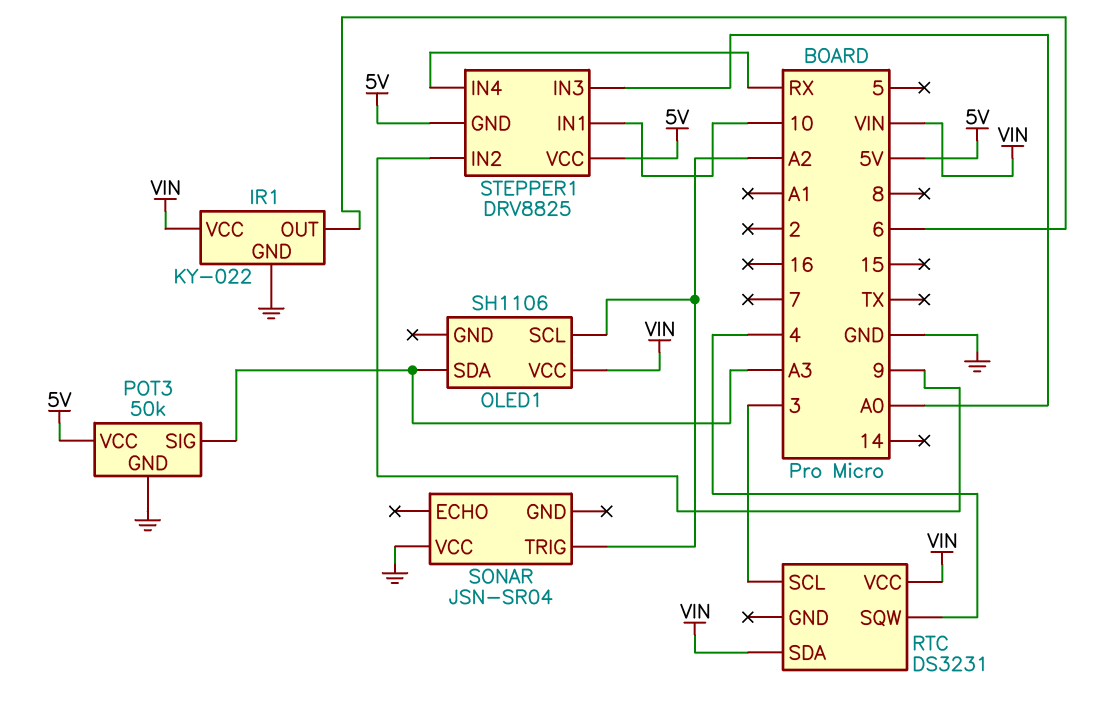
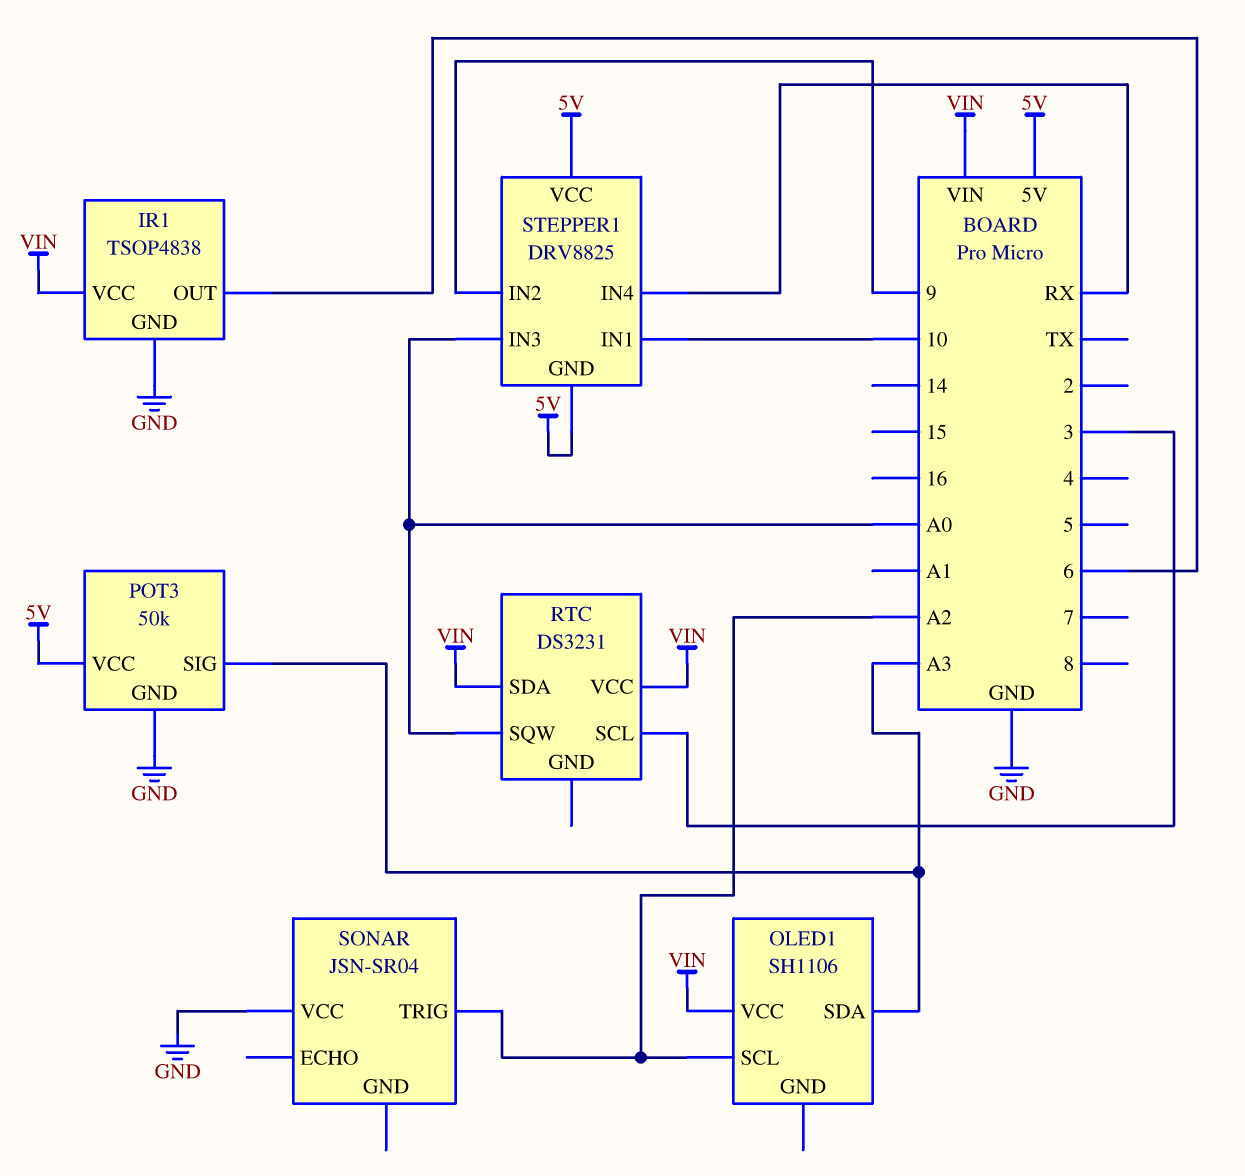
IR1: KY-022 -> TSOP4838
RTC pin SQW: 4 -> A0

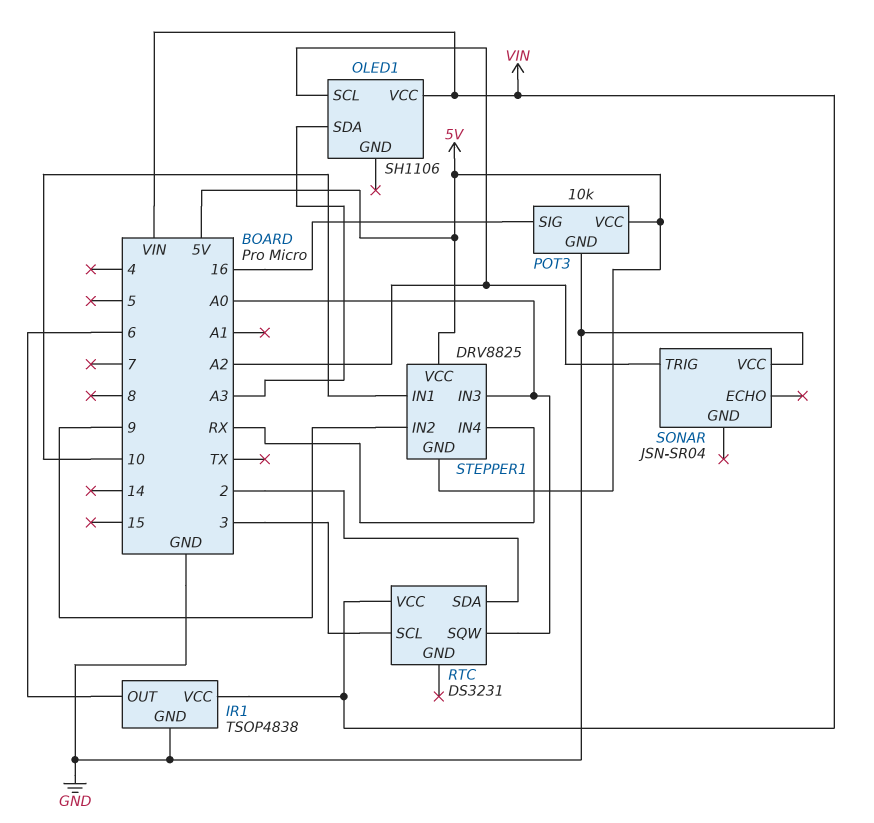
POT3: 50k -> 10k
POT3 pin SIG: A3 -> 16
RTC pin SDA: VIN -> 2

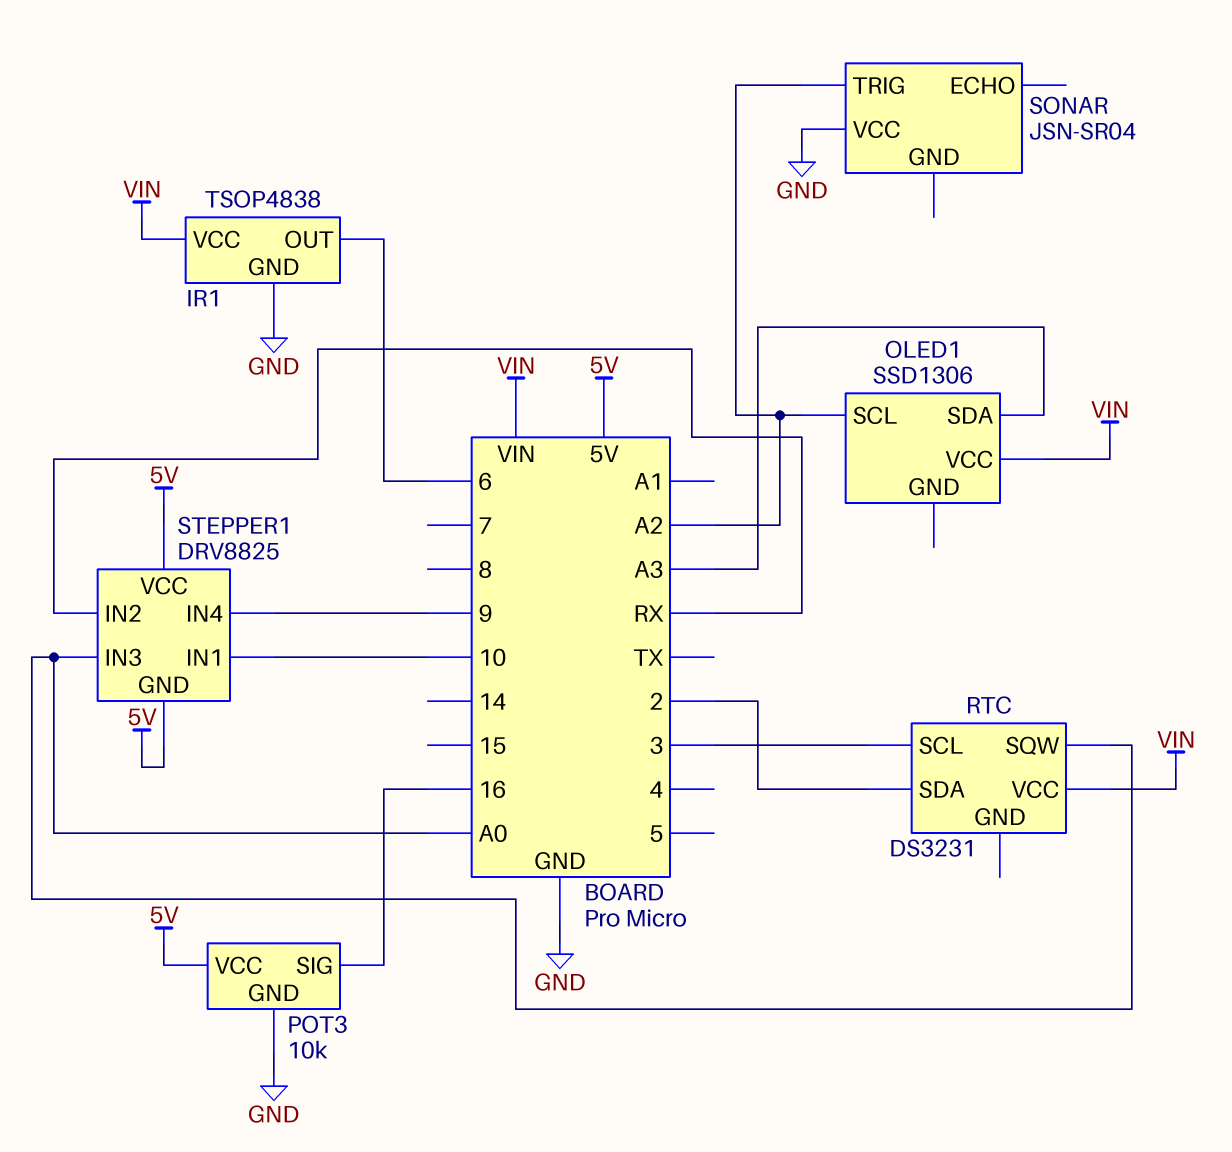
OLED1: SH1106 -> SSD1306
STEPPER1 pin IN2: 9 -> RX
STEPPER1 pin IN4: RX -> 9

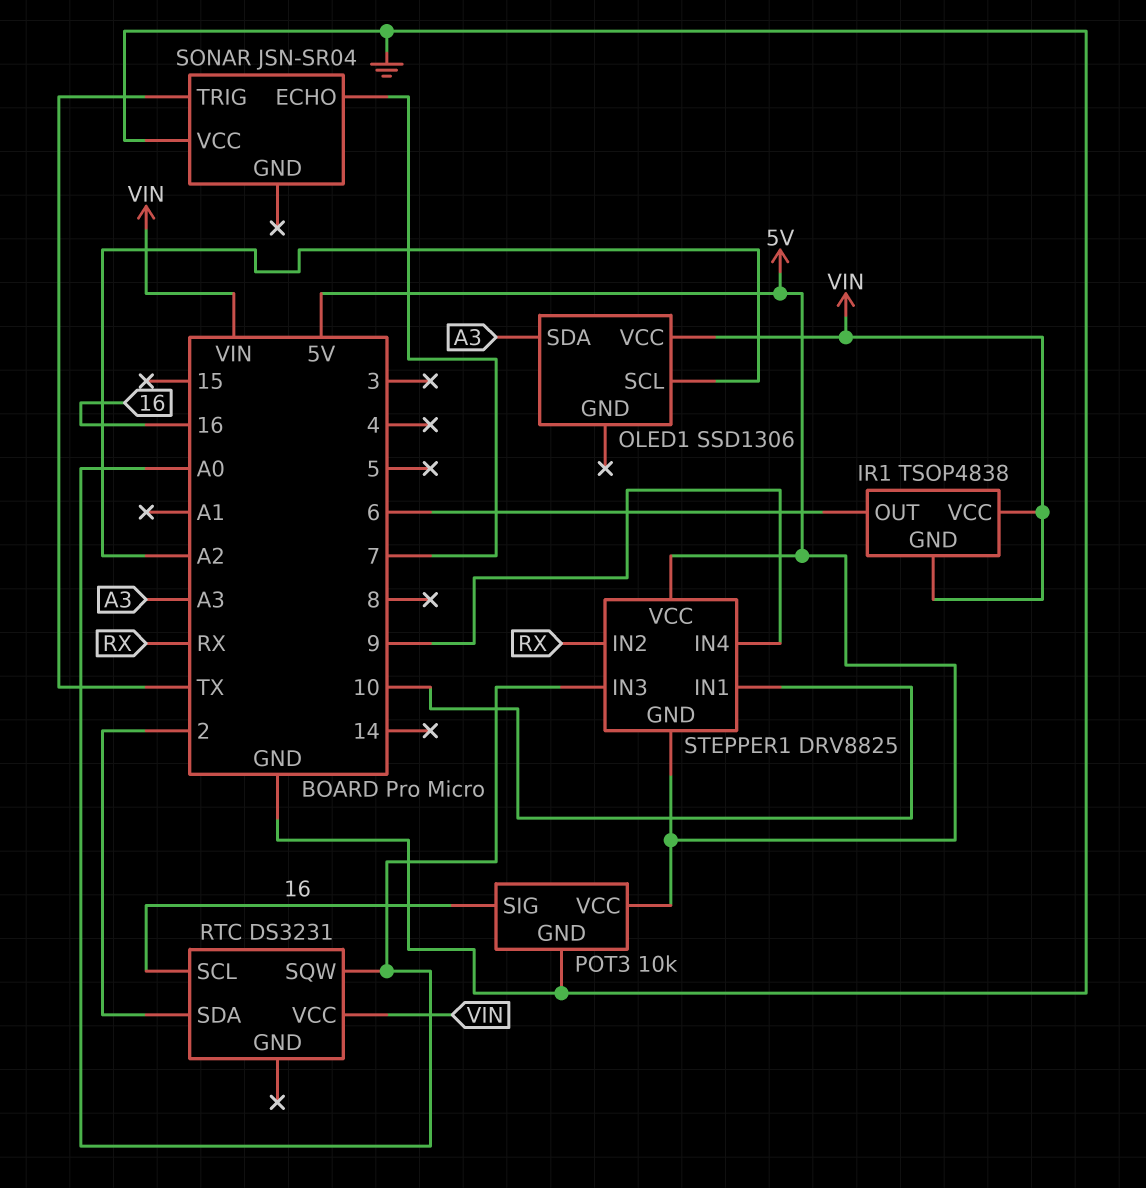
IR1 pin GND: GND -> VIN
RTC pin SCL: 3 -> 16
SONAR pin ECHO: none -> 7
SONAR pin TRIG: A2 -> TX

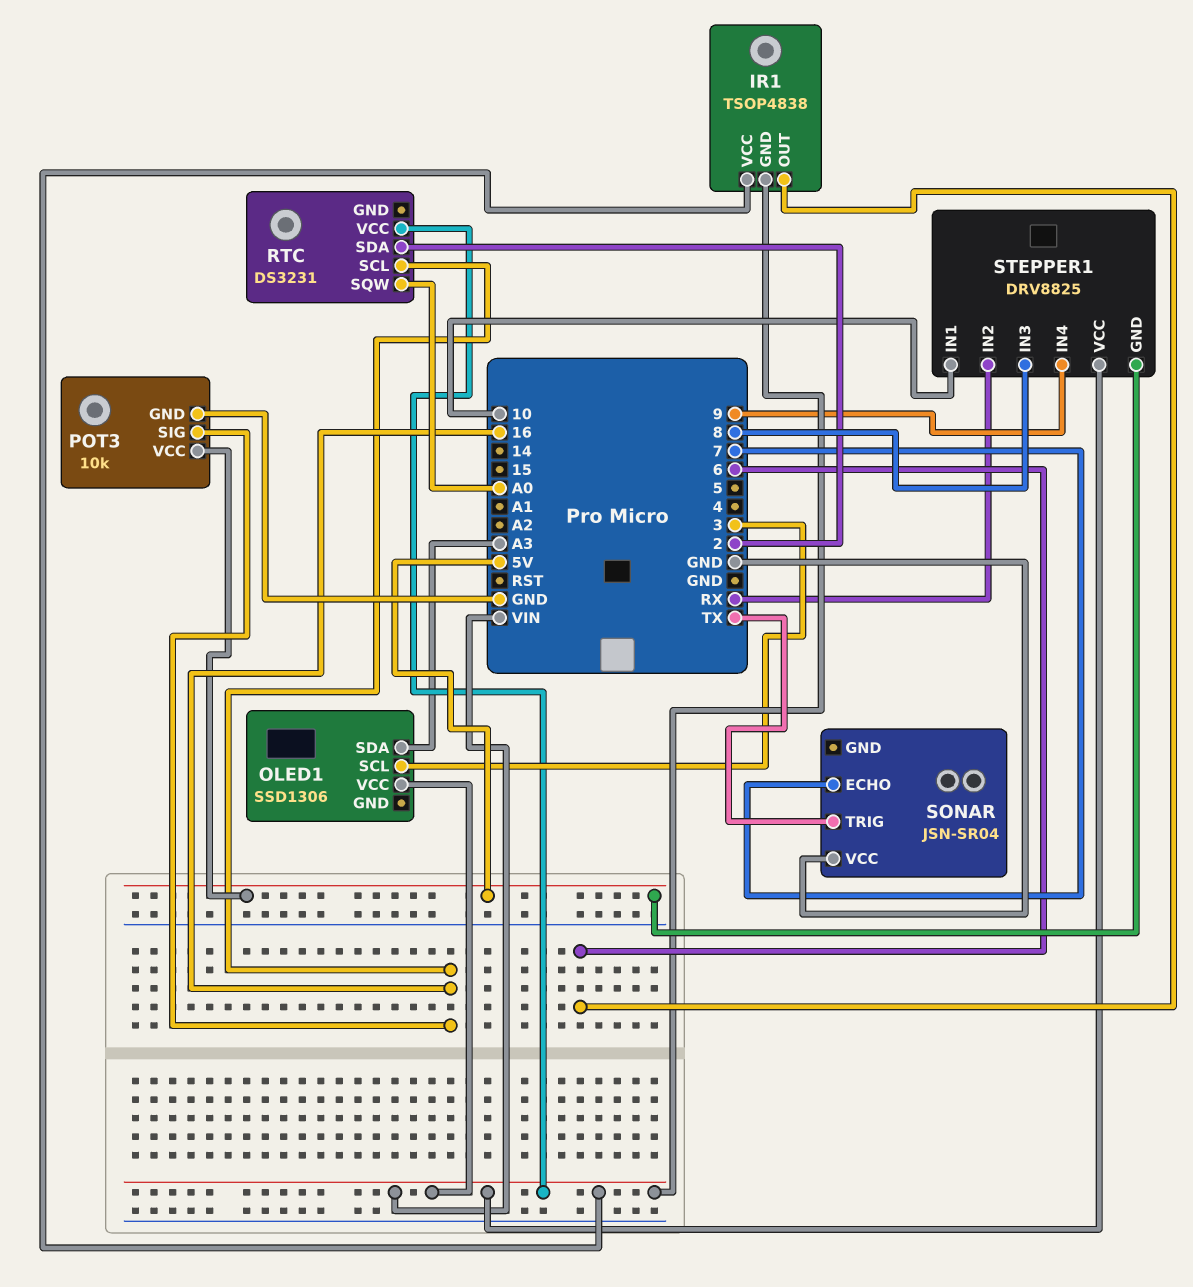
OLED1 pin SCL: A2 -> 3
STEPPER1 pin IN3: A0 -> 8
STEPPER1 pin VCC: 5V -> VIN

